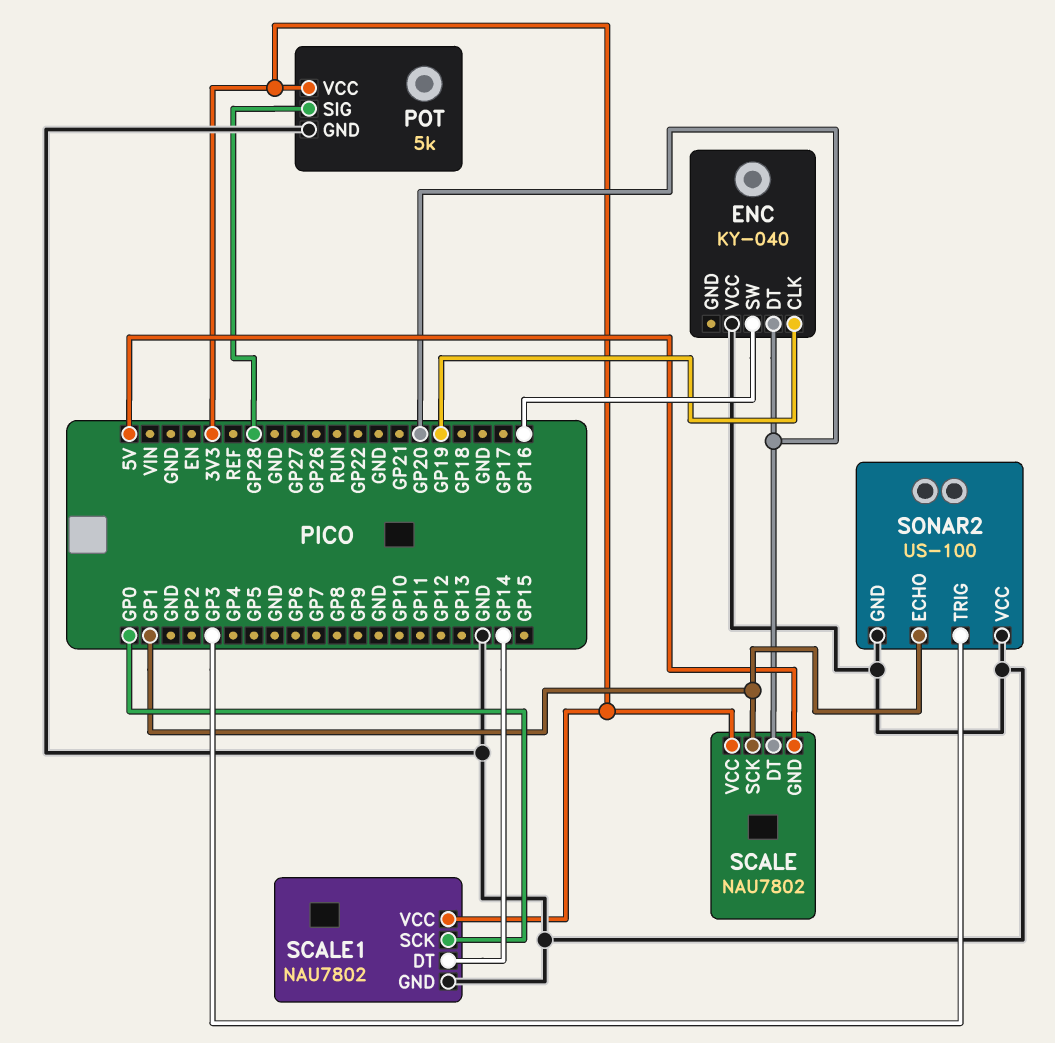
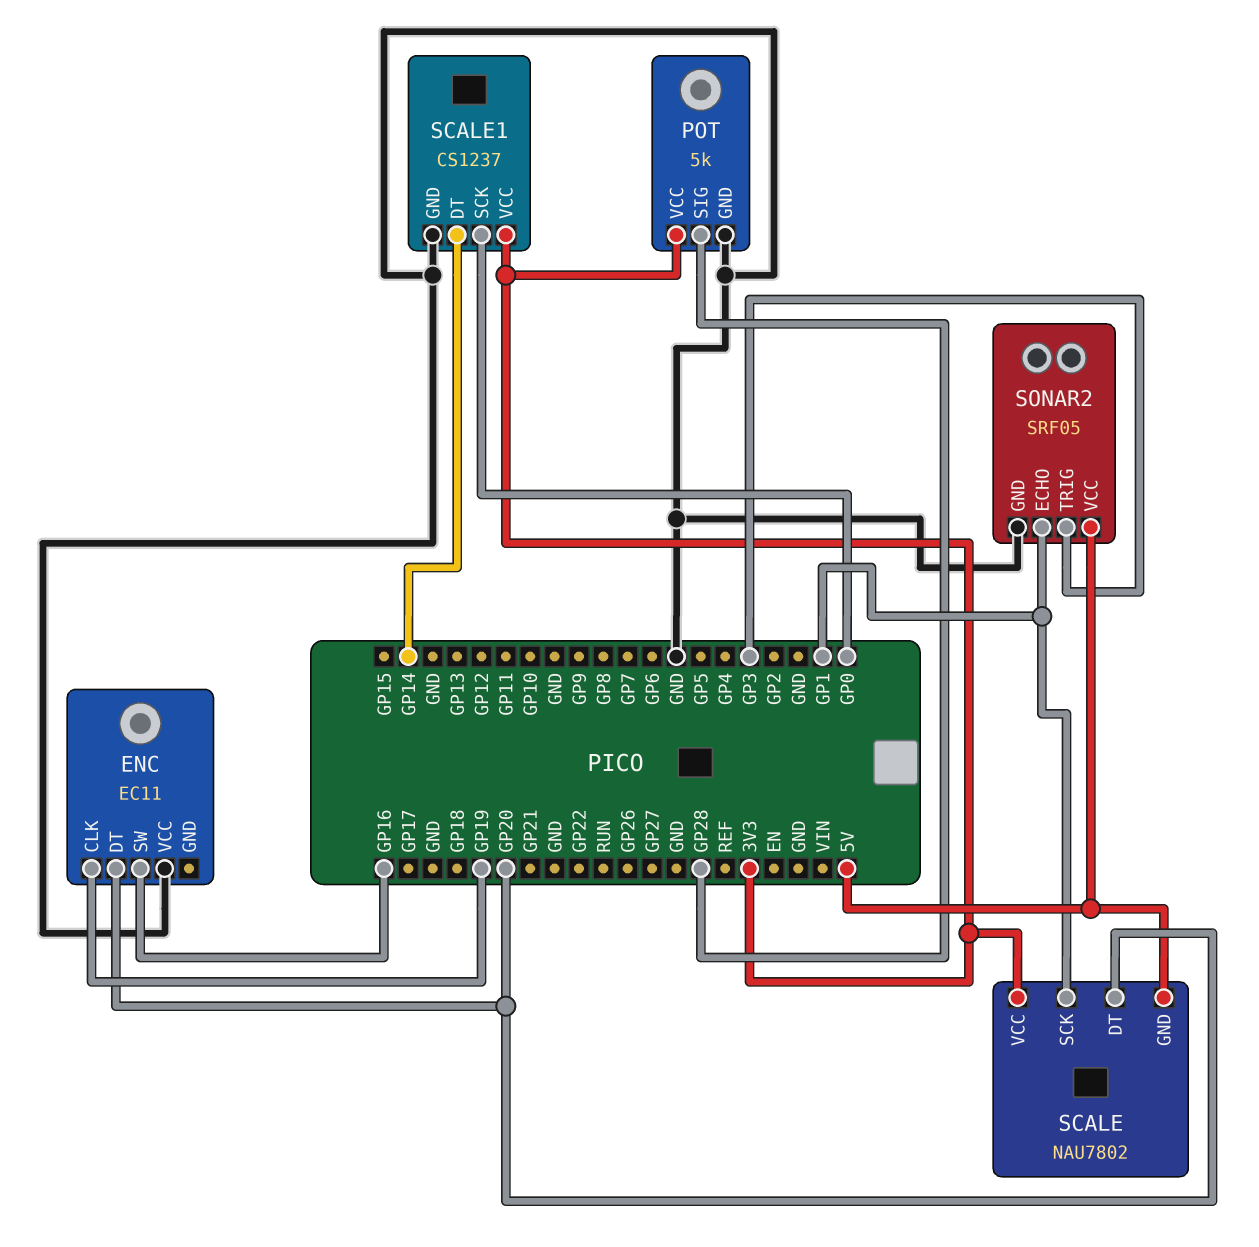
ENC: KY-040 -> EC11
SCALE1: NAU7802 -> CS1237
SONAR2: US-100 -> SRF05
SONAR2 pin VCC: GND -> 5V

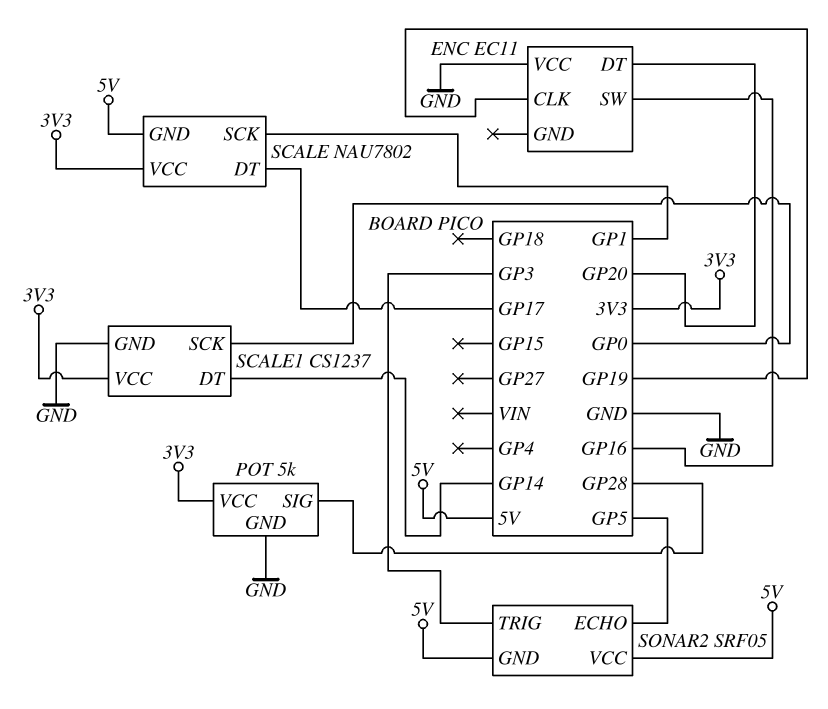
SCALE pin DT: GP20 -> GP17
SONAR2 pin ECHO: GP1 -> GP5
SONAR2 pin GND: GND -> 5V

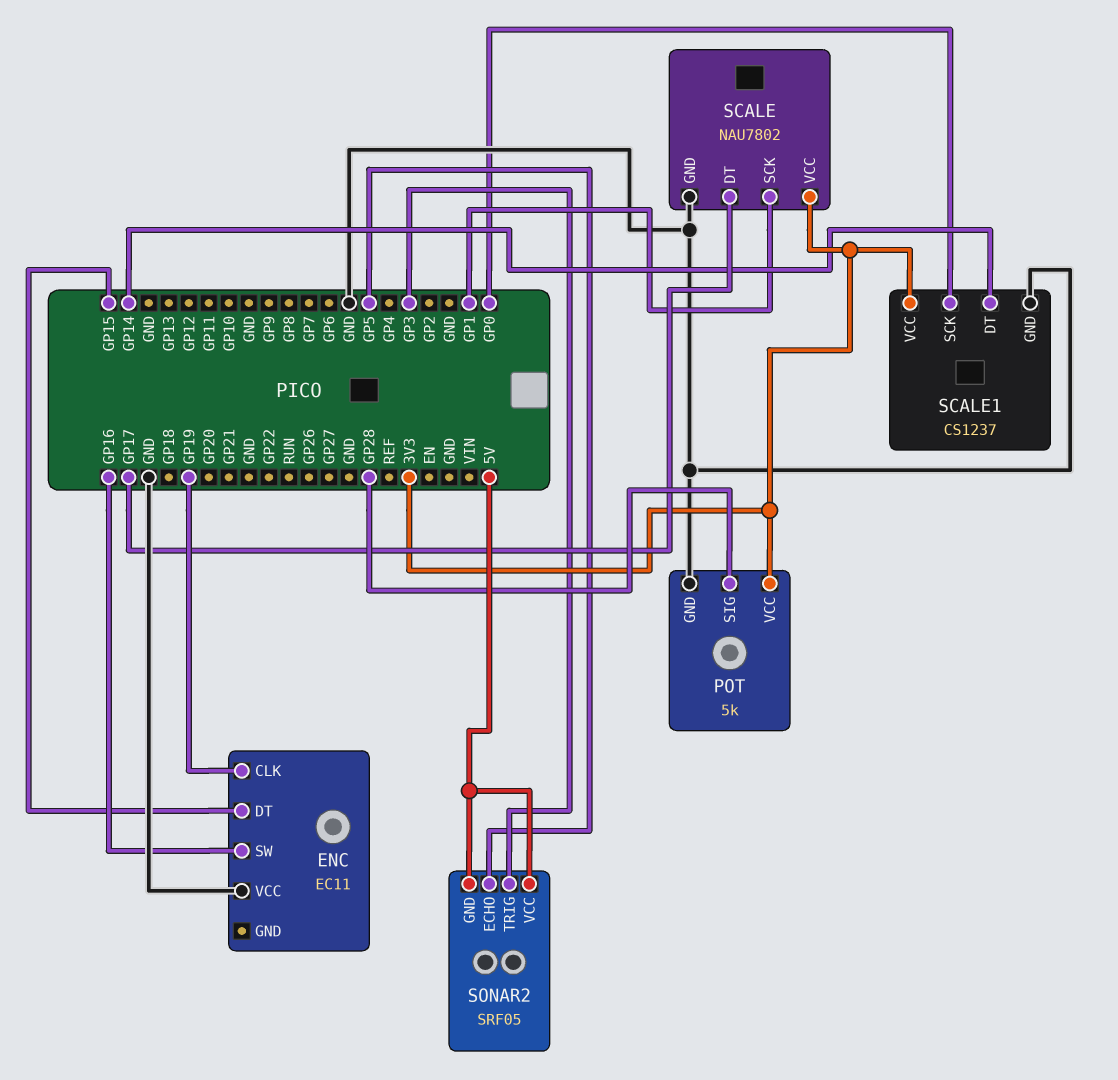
ENC pin DT: GP20 -> GP15
SCALE pin GND: 5V -> GND

